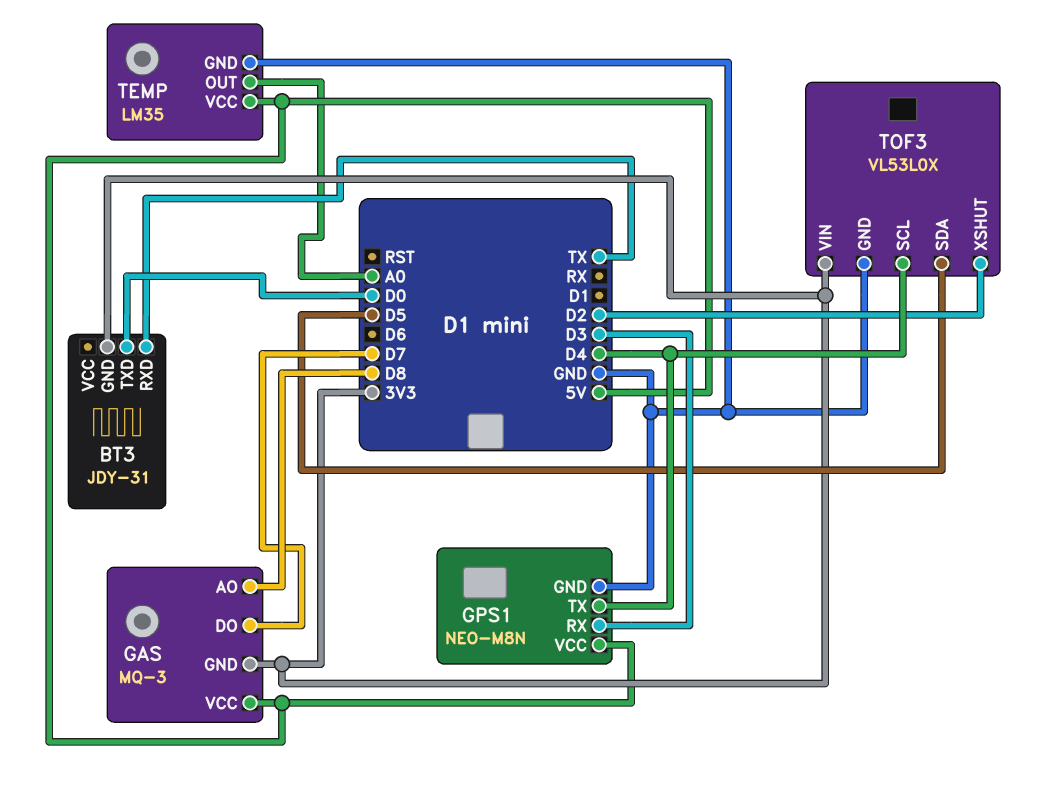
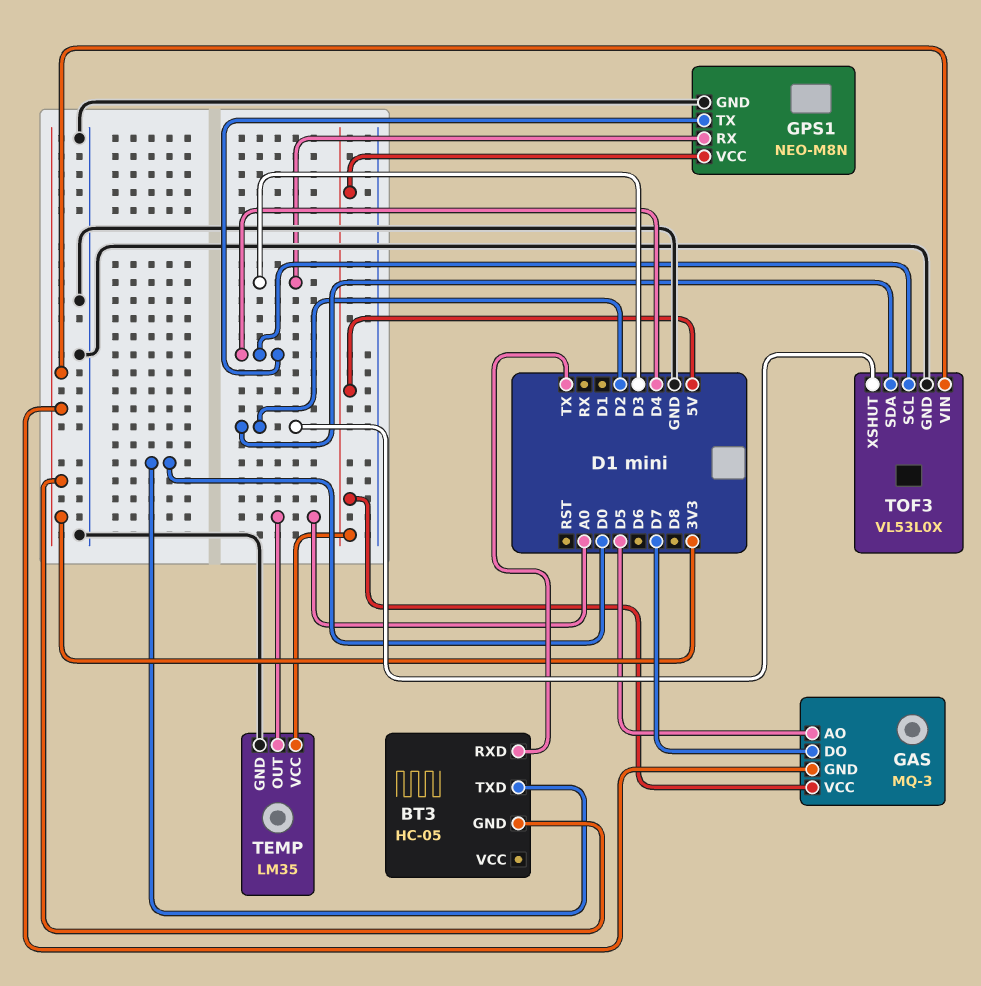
BT3: JDY-31 -> HC-05
GAS pin AO: D8 -> D5
TOF3 pin SDA: D5 -> D2

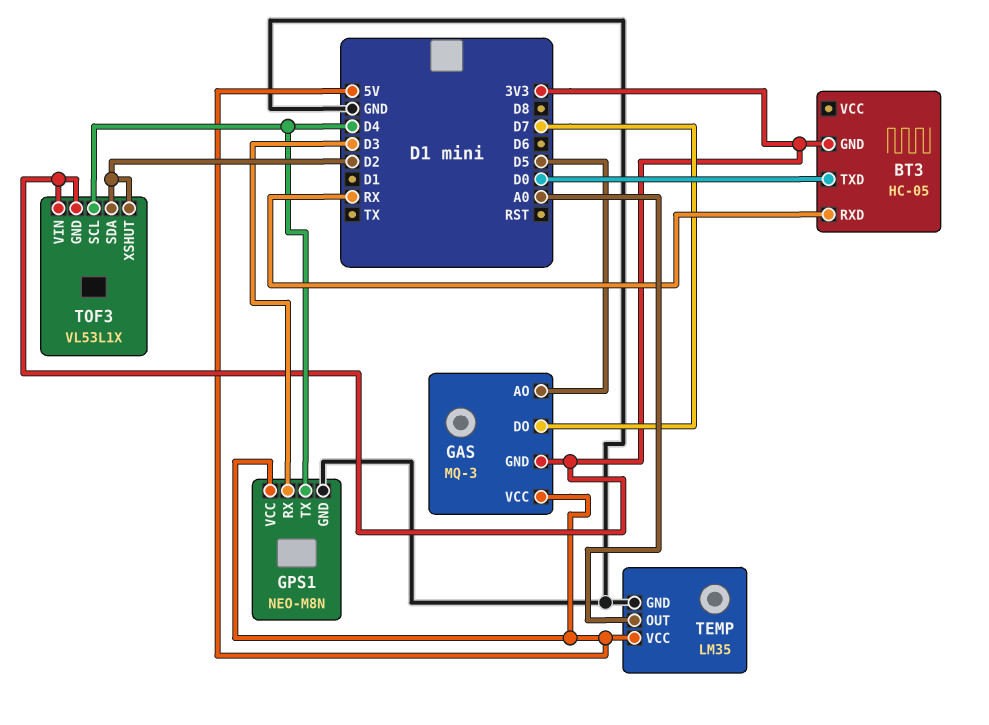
BT3 pin RXD: TX -> RX
TOF3: VL53L0X -> VL53L1X
TOF3 pin GND: GND -> 3V3

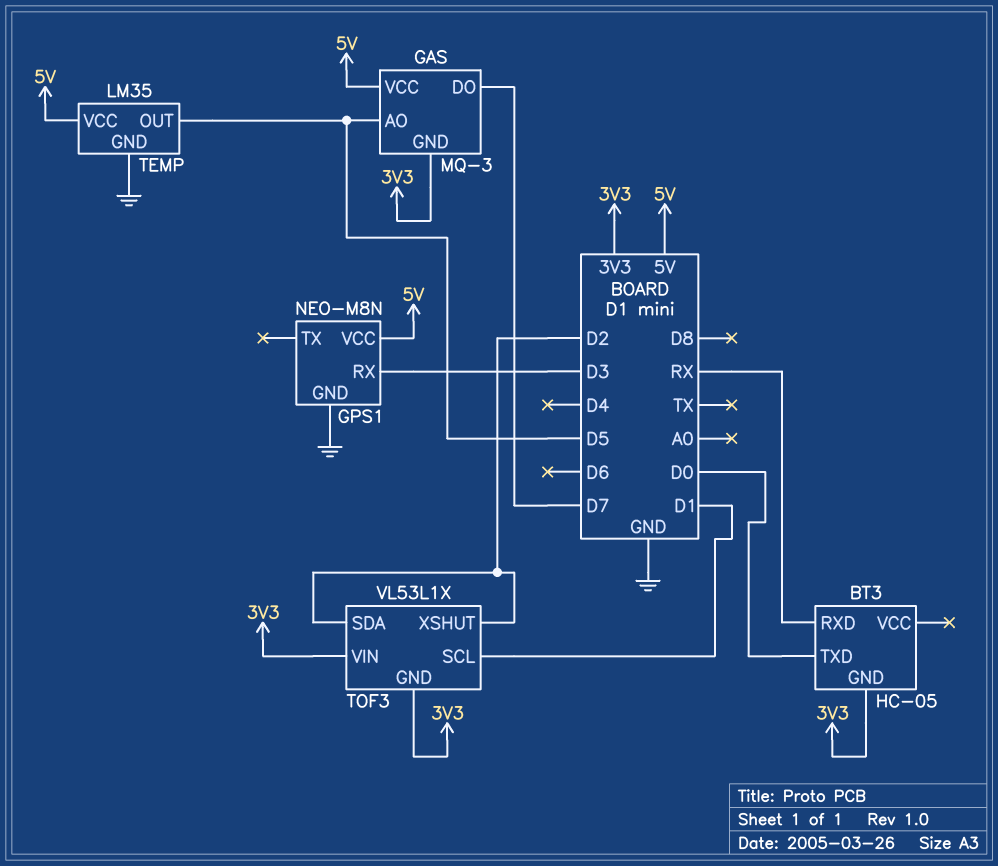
GPS1 pin TX: D4 -> none
TEMP pin OUT: A0 -> D5
TOF3 pin SCL: D4 -> D1

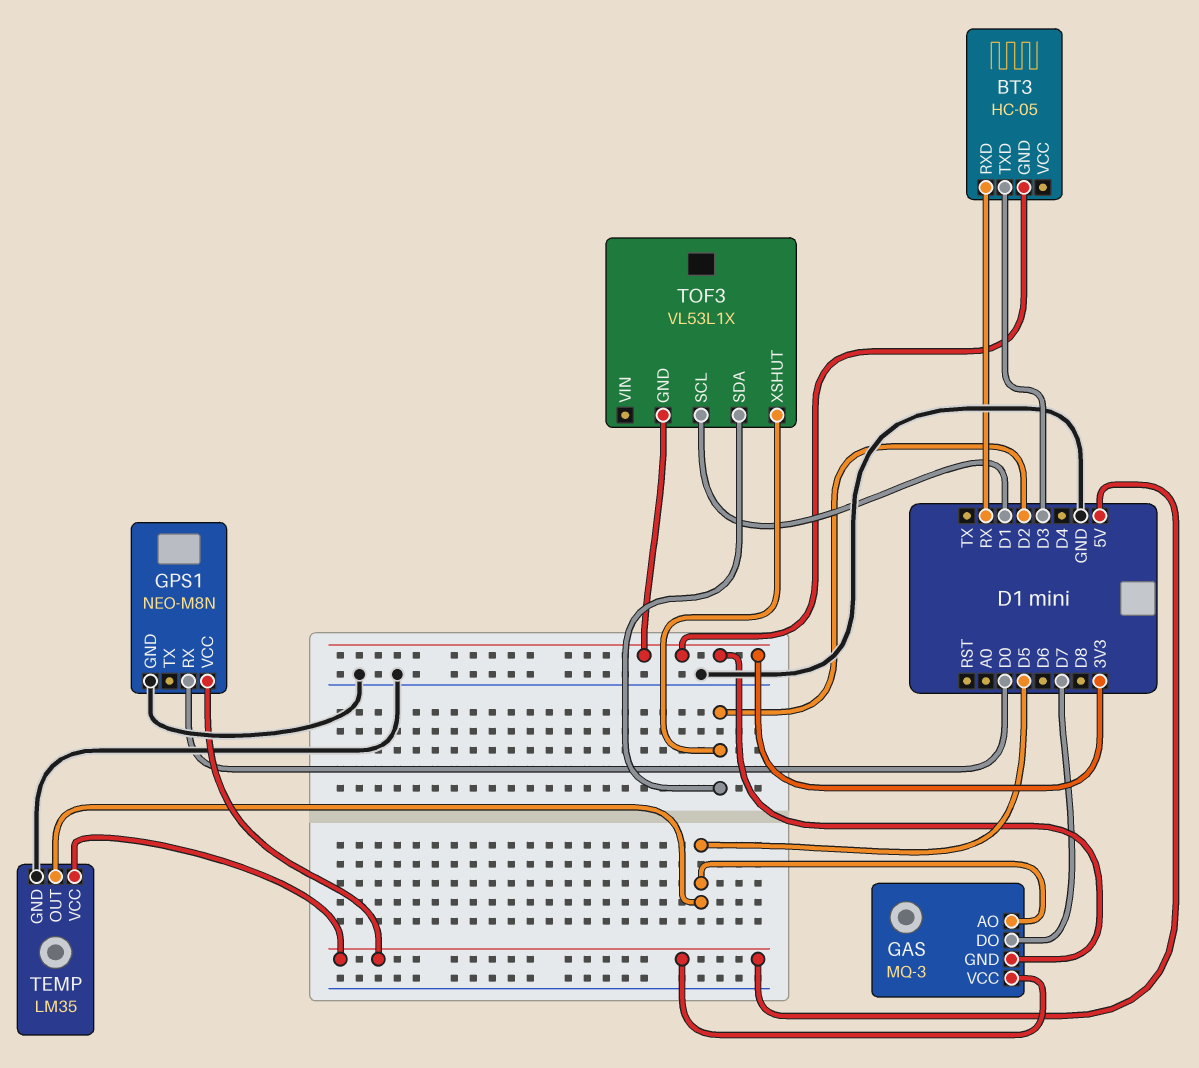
BT3 pin TXD: D0 -> D3
GPS1 pin RX: D3 -> D0
TOF3 pin VIN: 3V3 -> none

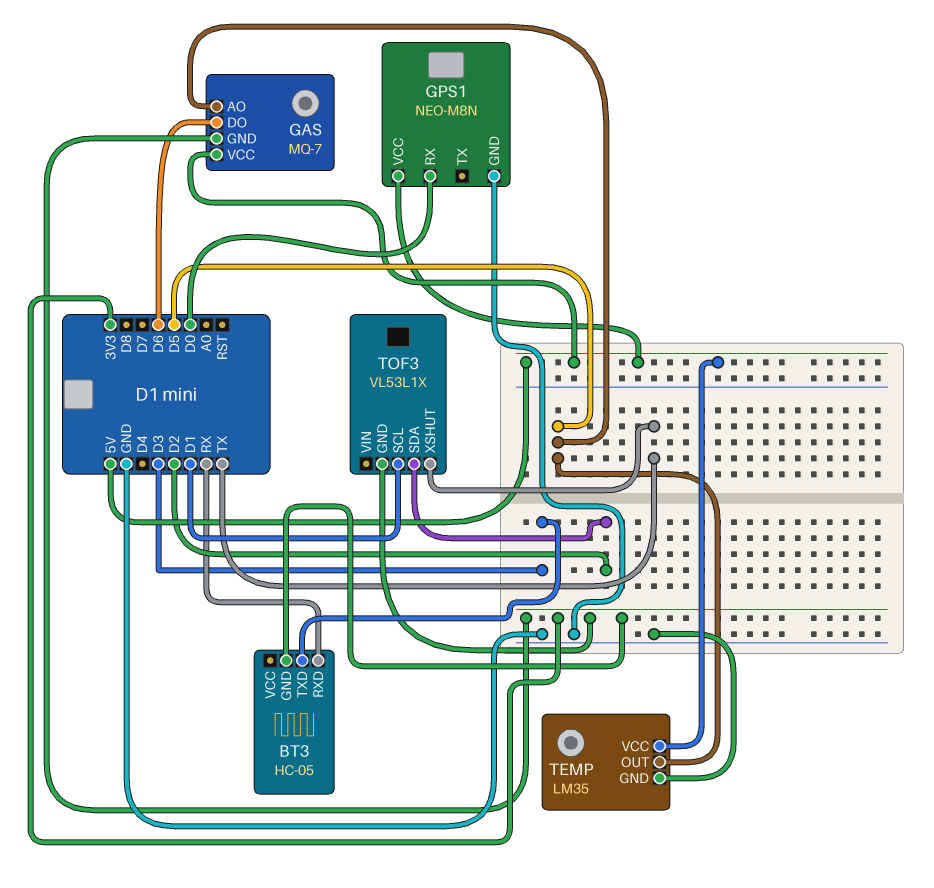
GAS: MQ-3 -> MQ-7
GAS pin DO: D7 -> D6
TOF3 pin XSHUT: D2 -> TX

